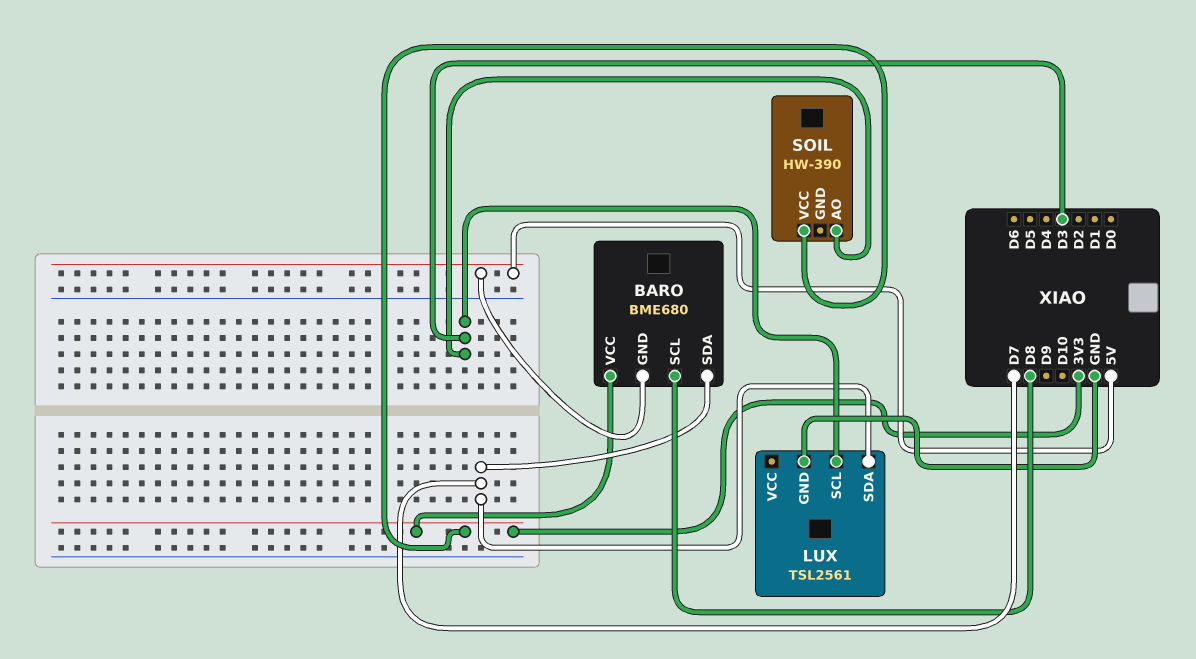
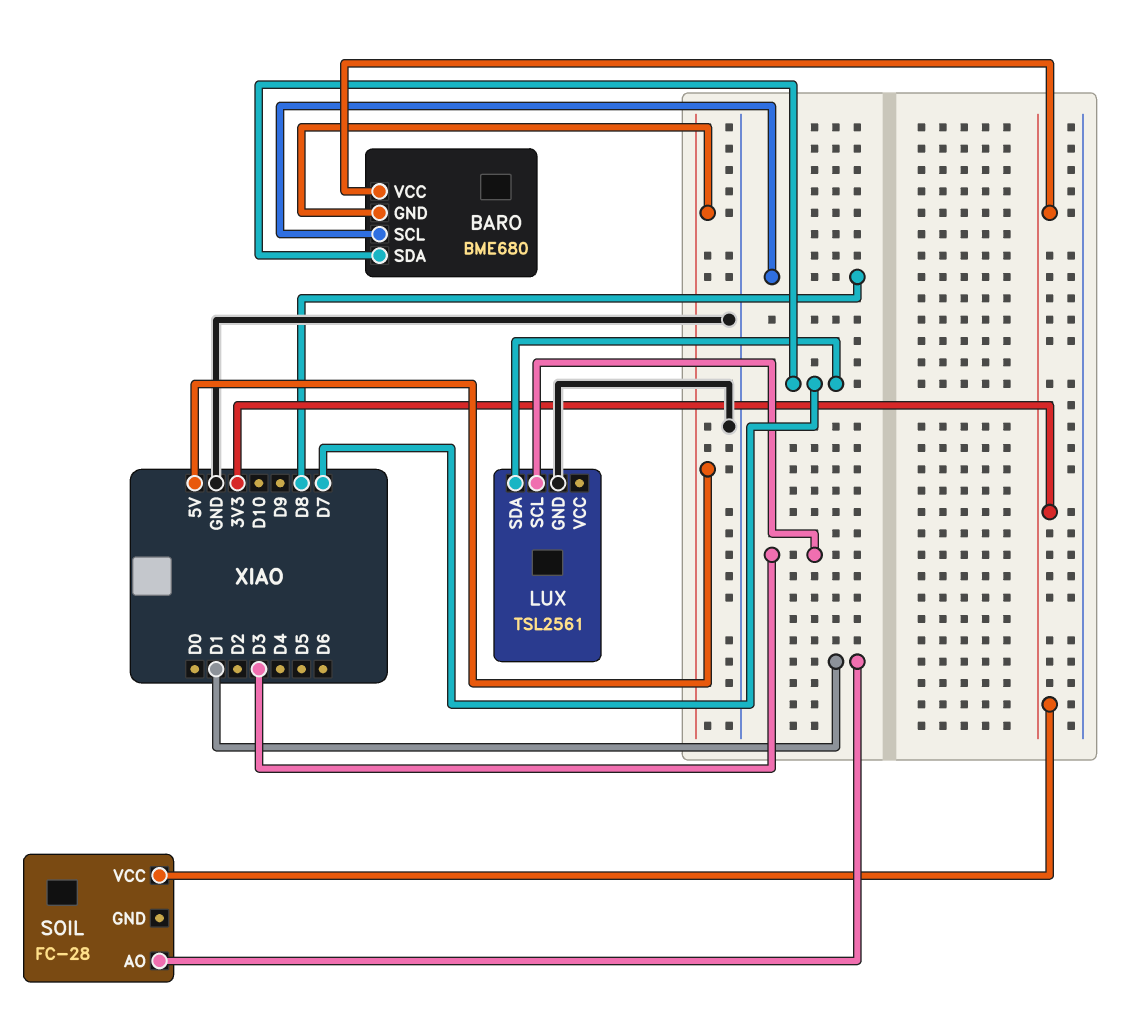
SOIL: HW-390 -> FC-28
SOIL pin AO: D3 -> D1

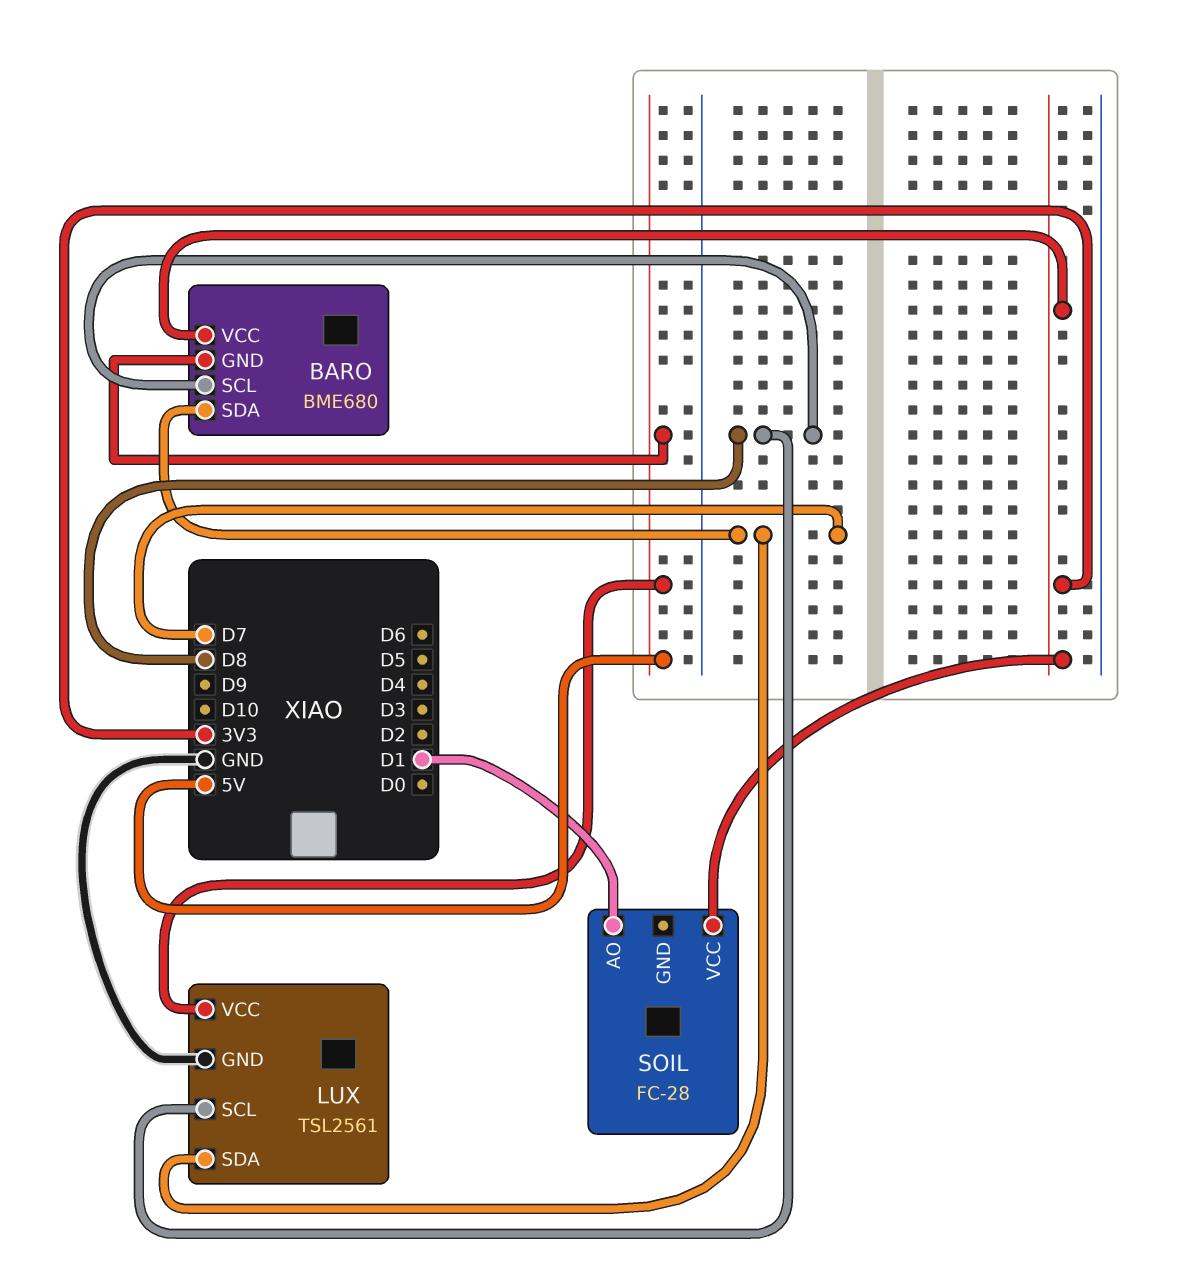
LUX pin SCL: D3 -> D8
LUX pin VCC: none -> 5V

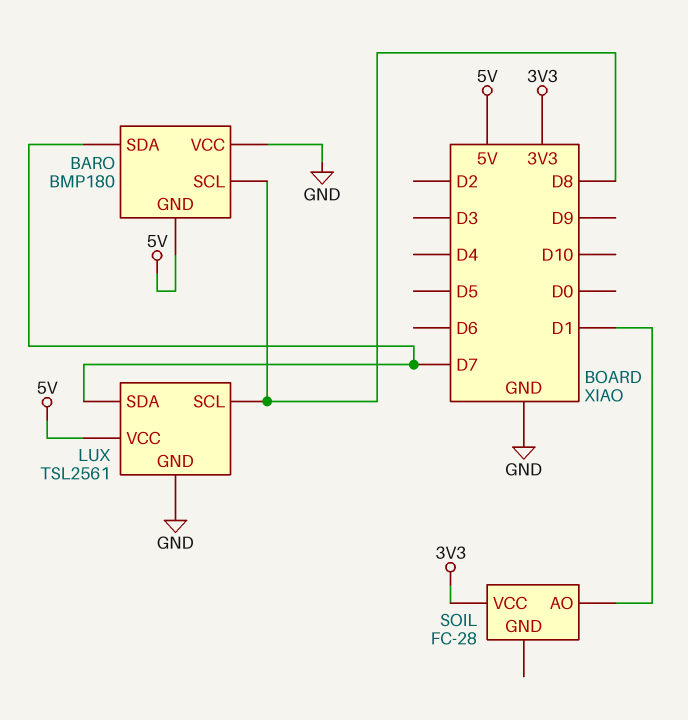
BARO: BME680 -> BMP180
BARO pin VCC: 3V3 -> GND

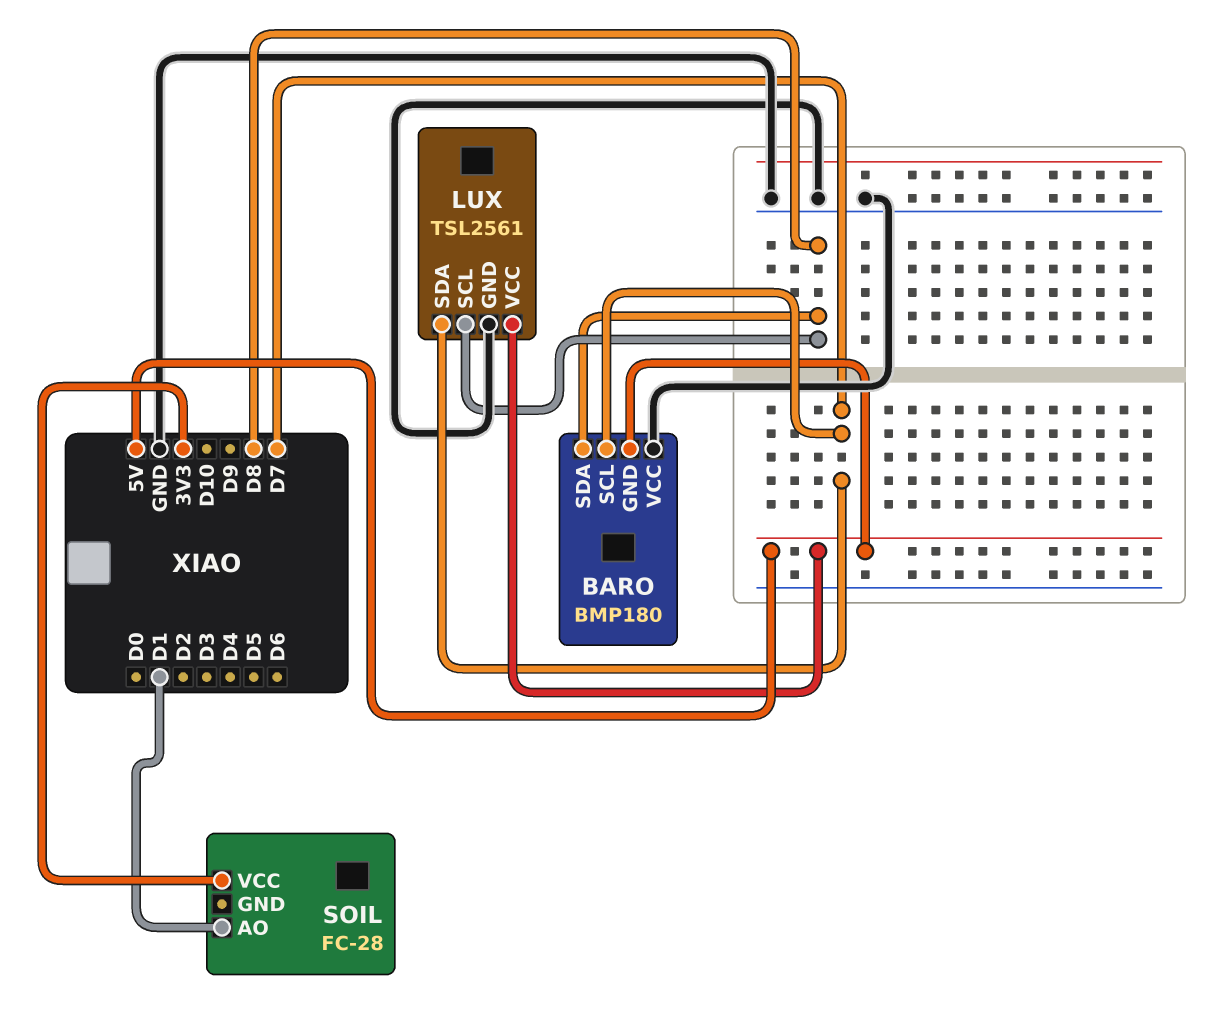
BARO pin SCL: D8 -> D7
BARO pin SDA: D7 -> D8

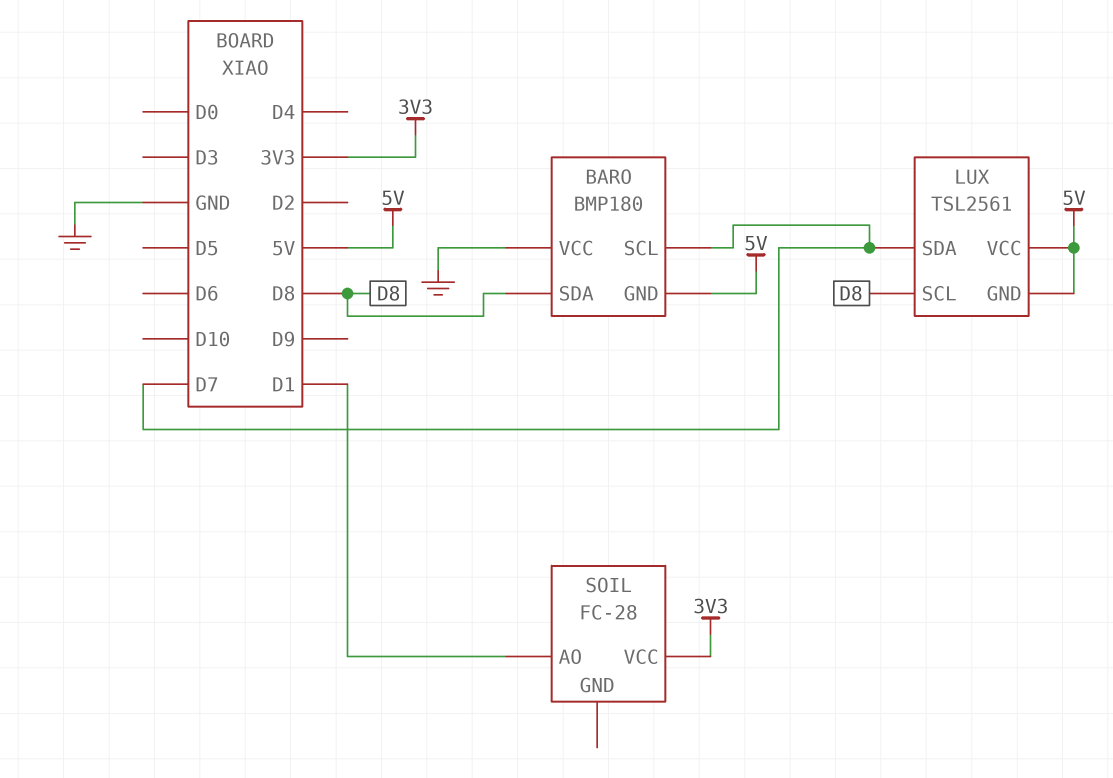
LUX pin GND: GND -> 5V

